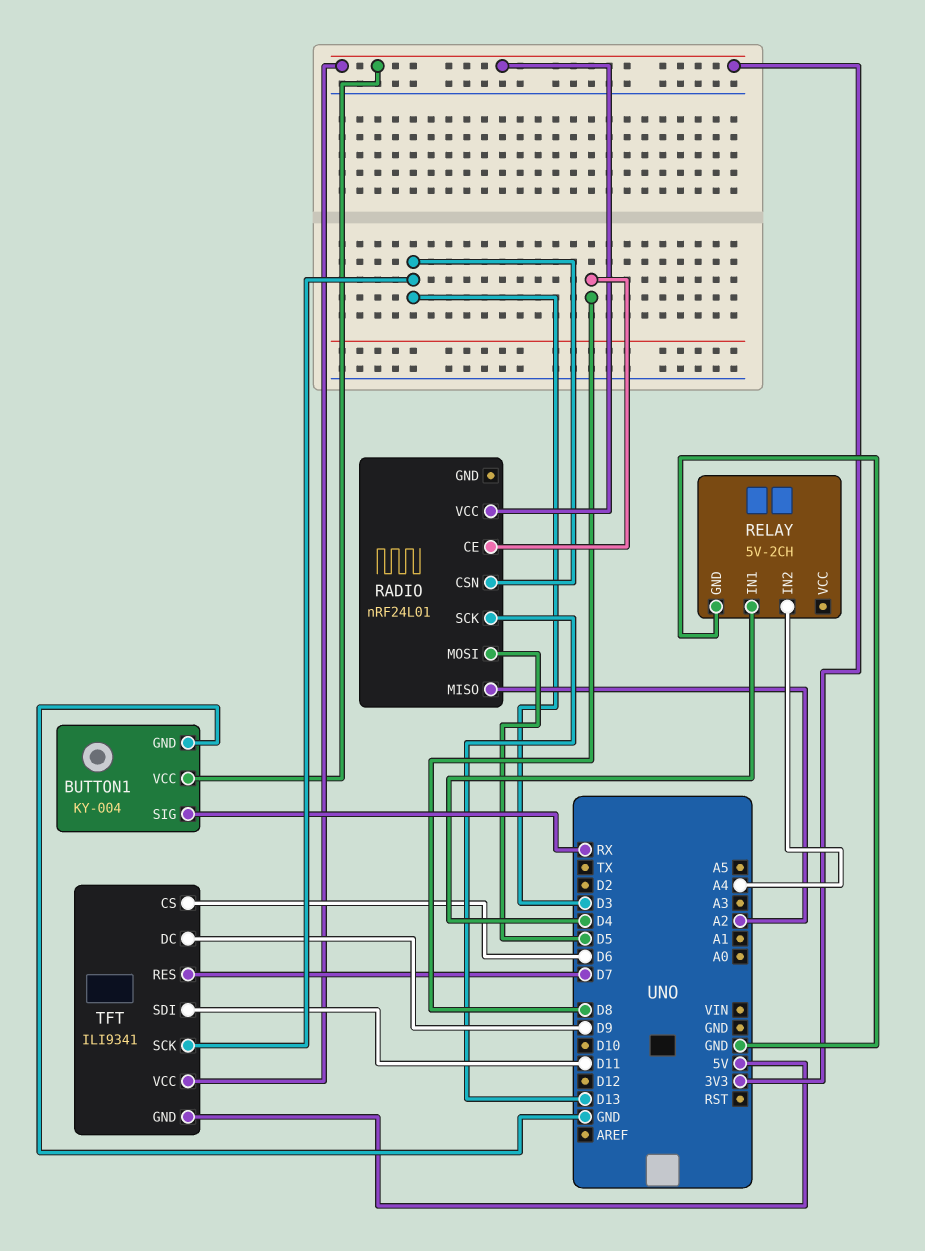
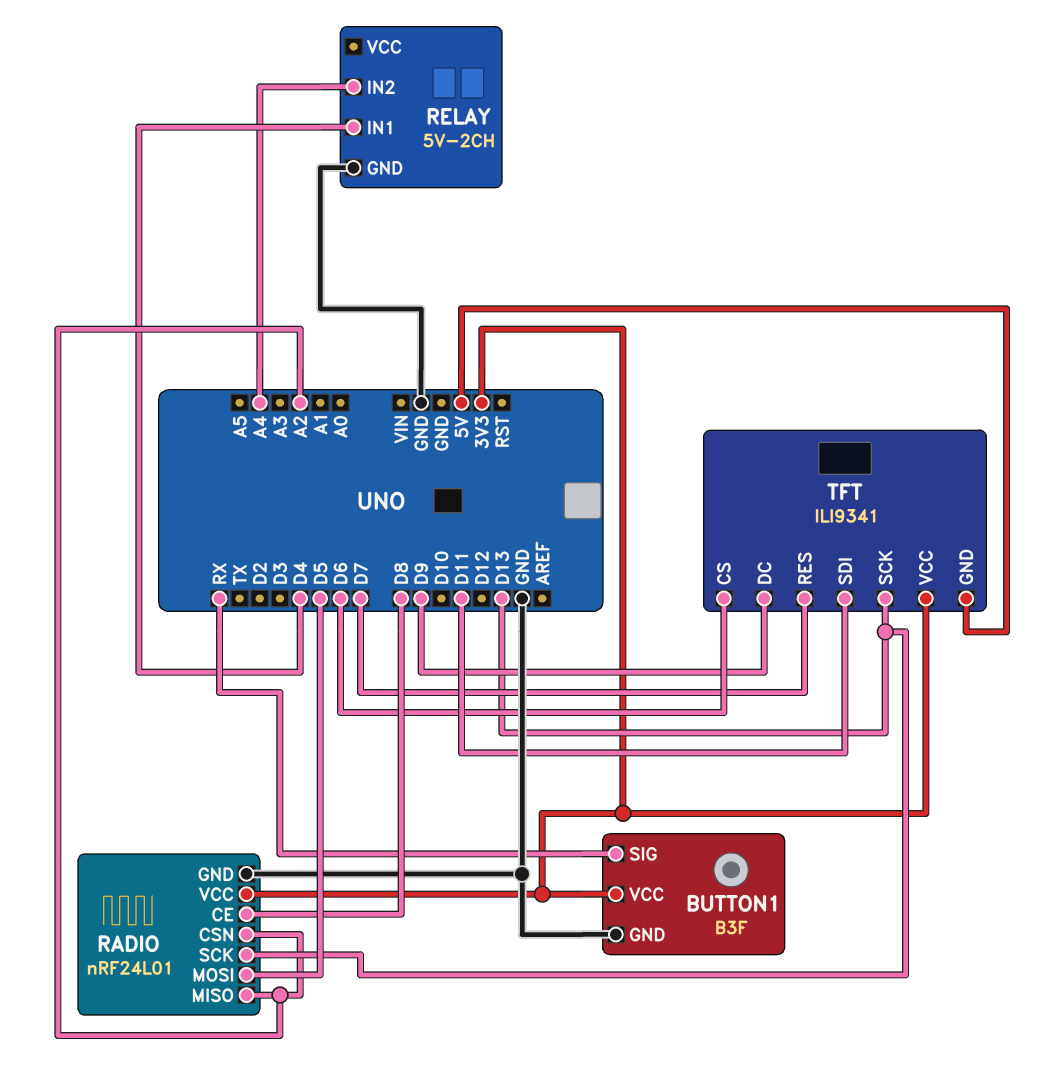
BUTTON1: KY-004 -> B3F
RADIO pin CSN: D3 -> A2
RADIO pin GND: none -> GND
TFT pin SCK: D3 -> D13

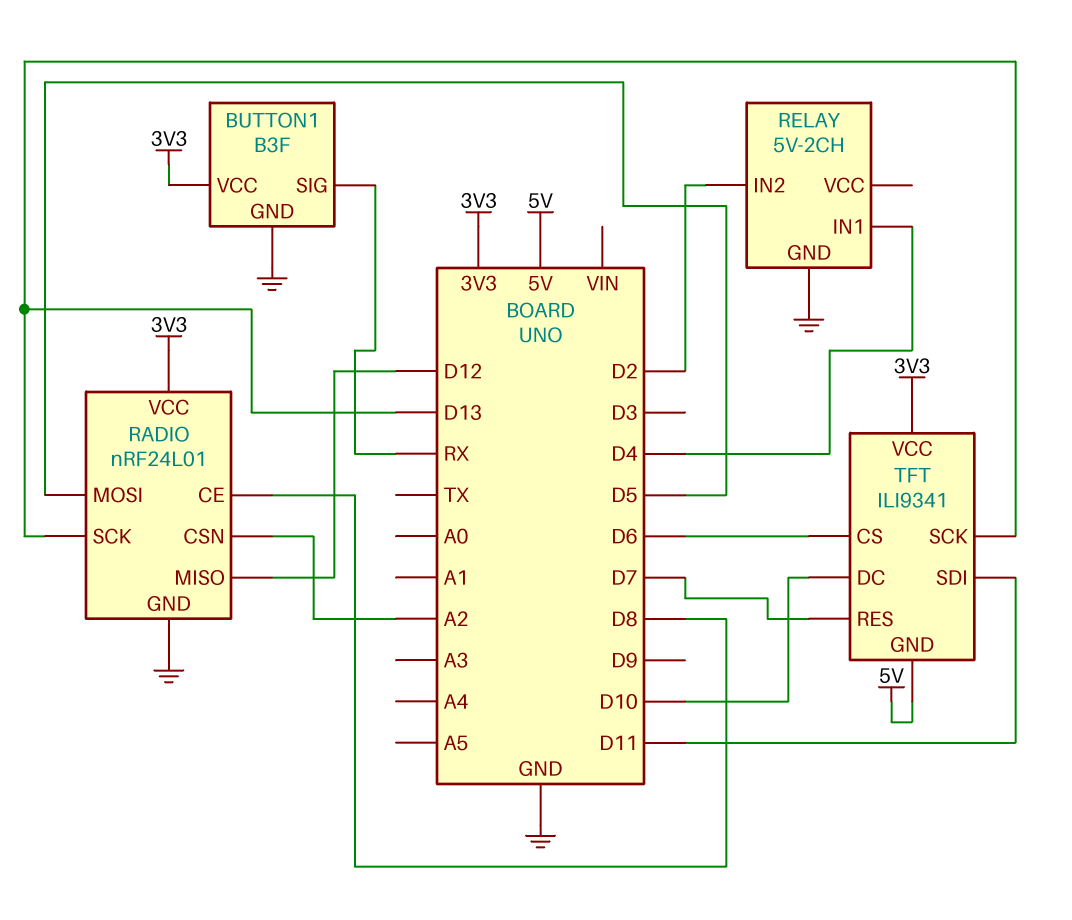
RADIO pin MISO: A2 -> D12
RELAY pin IN2: A4 -> D2
TFT pin DC: D9 -> D10

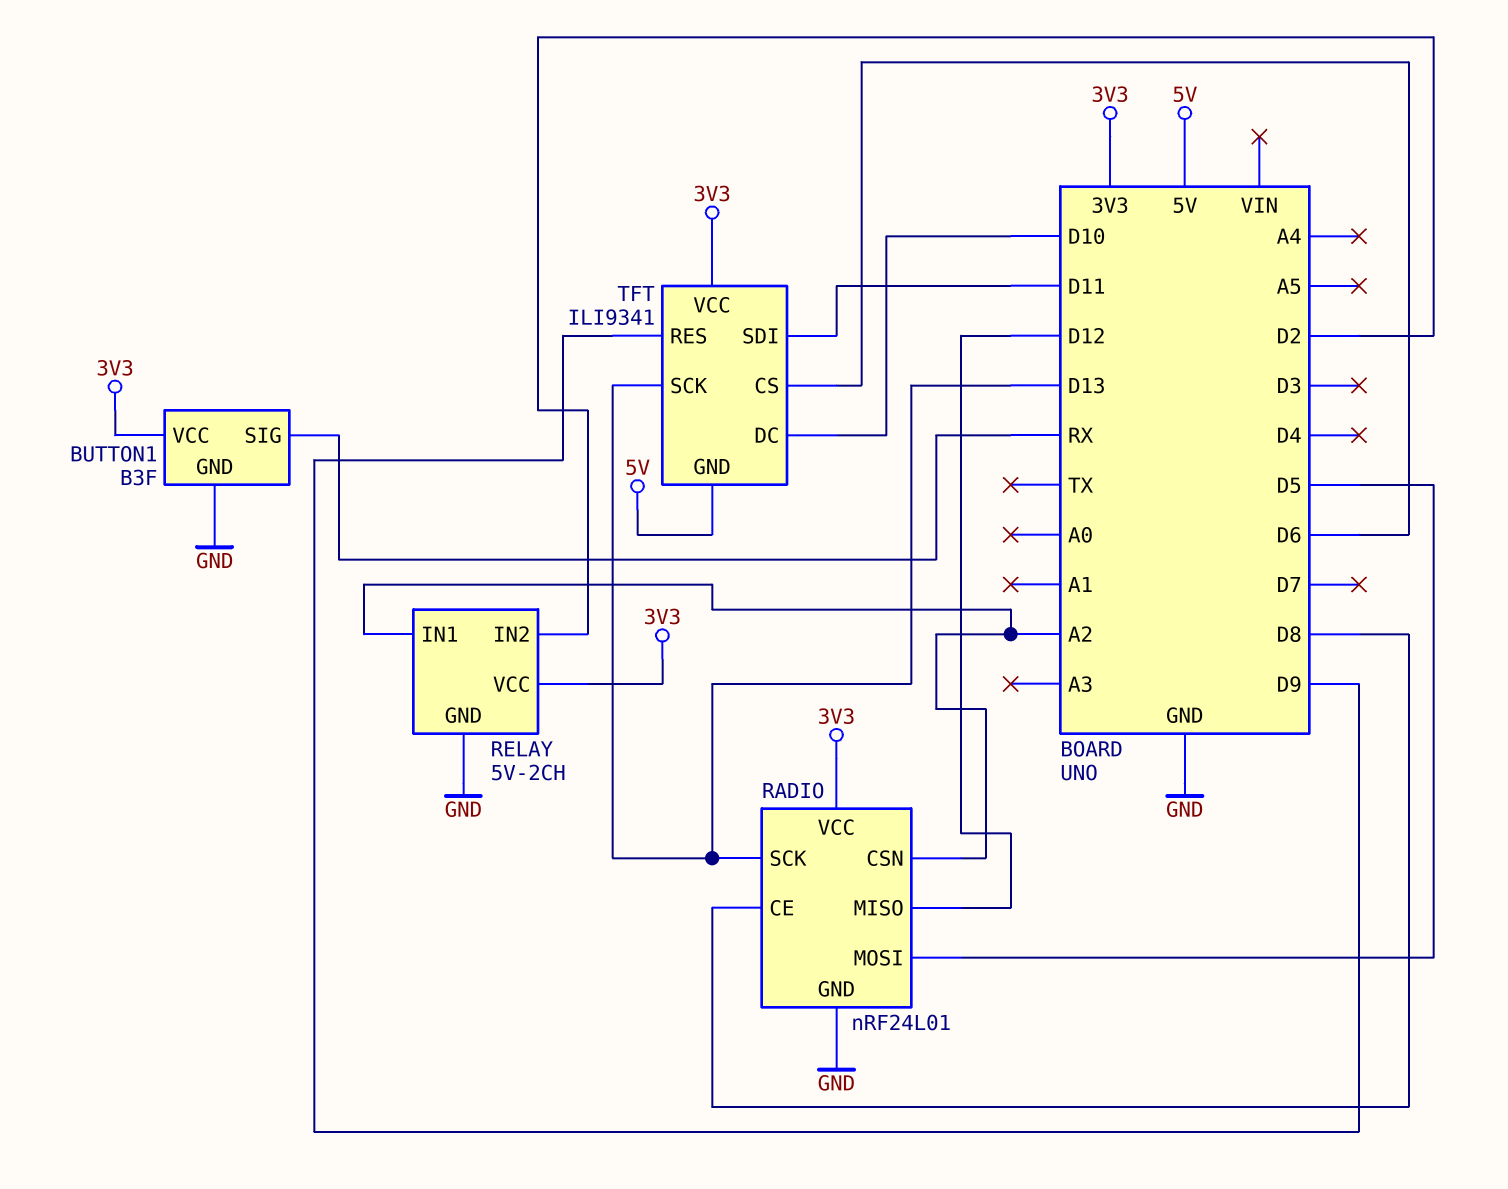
RELAY pin IN1: D4 -> A2
RELAY pin VCC: none -> 3V3
TFT pin RES: D7 -> D9

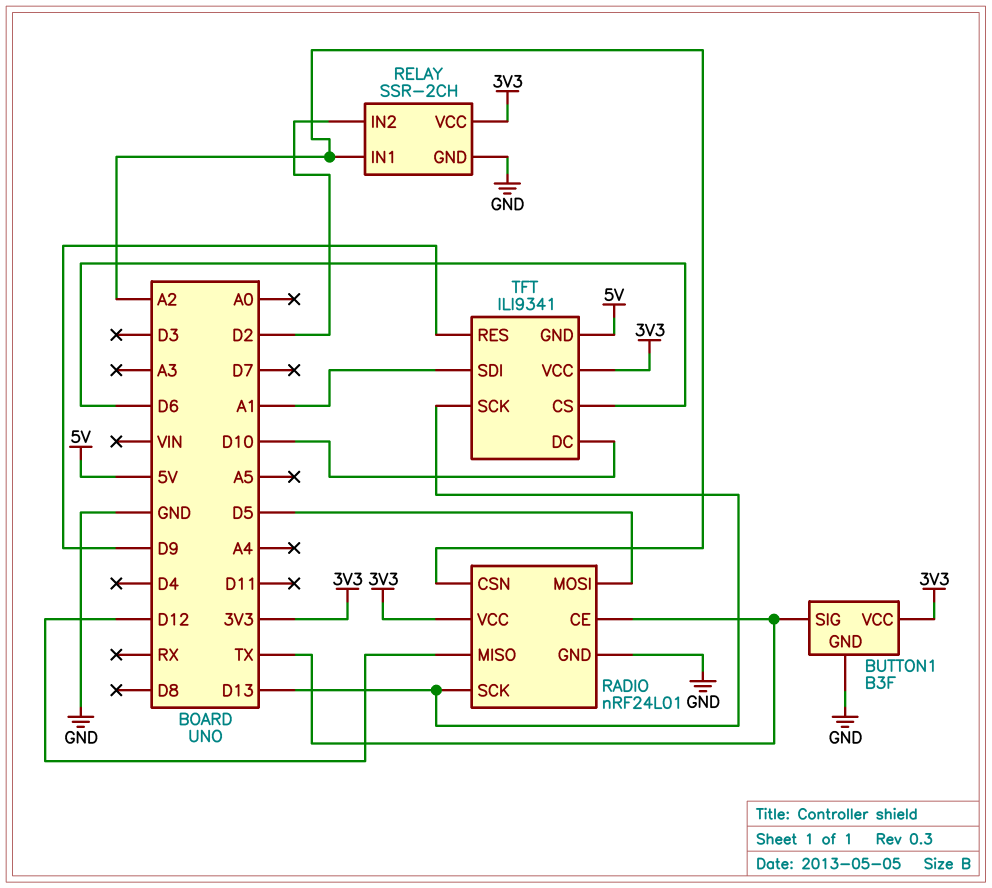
BUTTON1 pin SIG: RX -> TX
RADIO pin CE: D8 -> TX
RELAY: 5V-2CH -> SSR-2CH
TFT pin SDI: D11 -> A1

